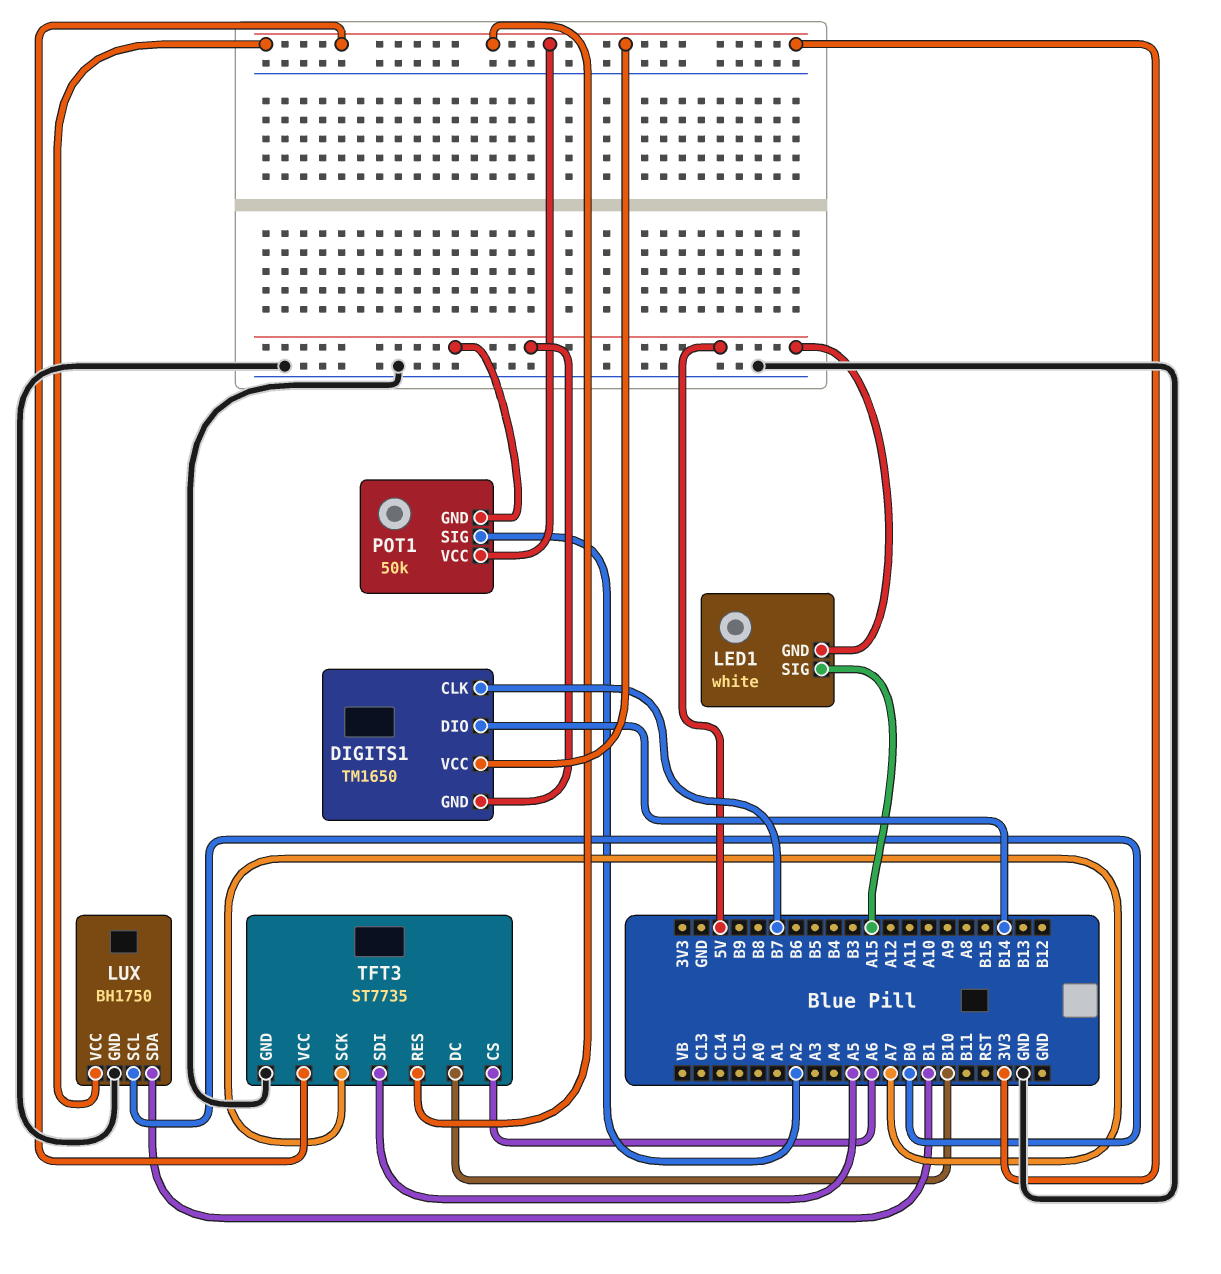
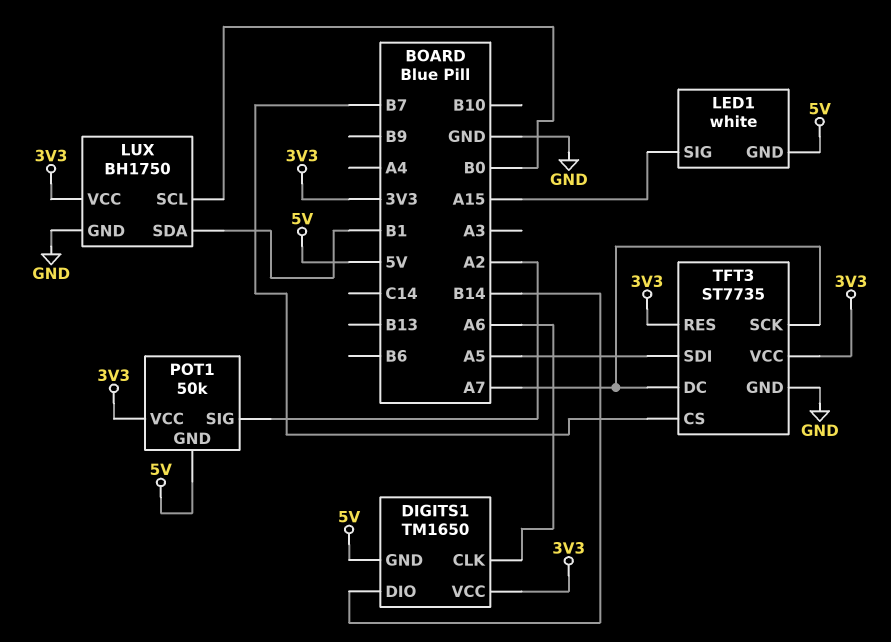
DIGITS1 pin CLK: B7 -> A6
TFT3 pin CS: A6 -> B7
TFT3 pin DC: B10 -> A7

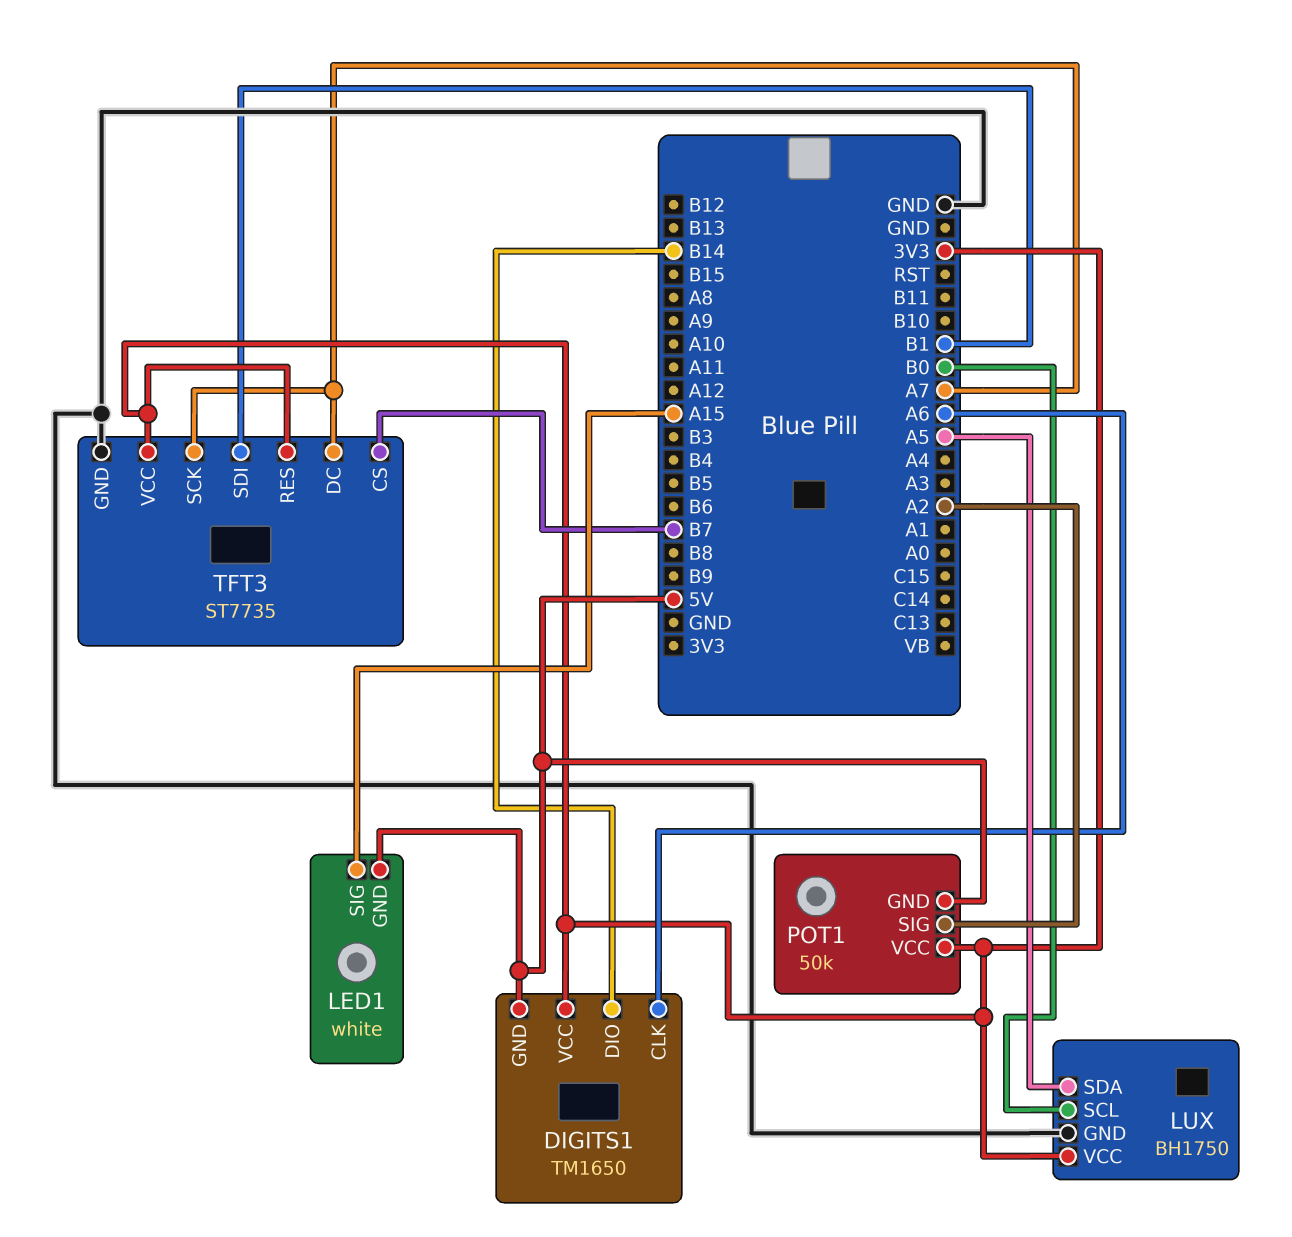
LUX pin SDA: B1 -> A5
TFT3 pin SDI: A5 -> B1

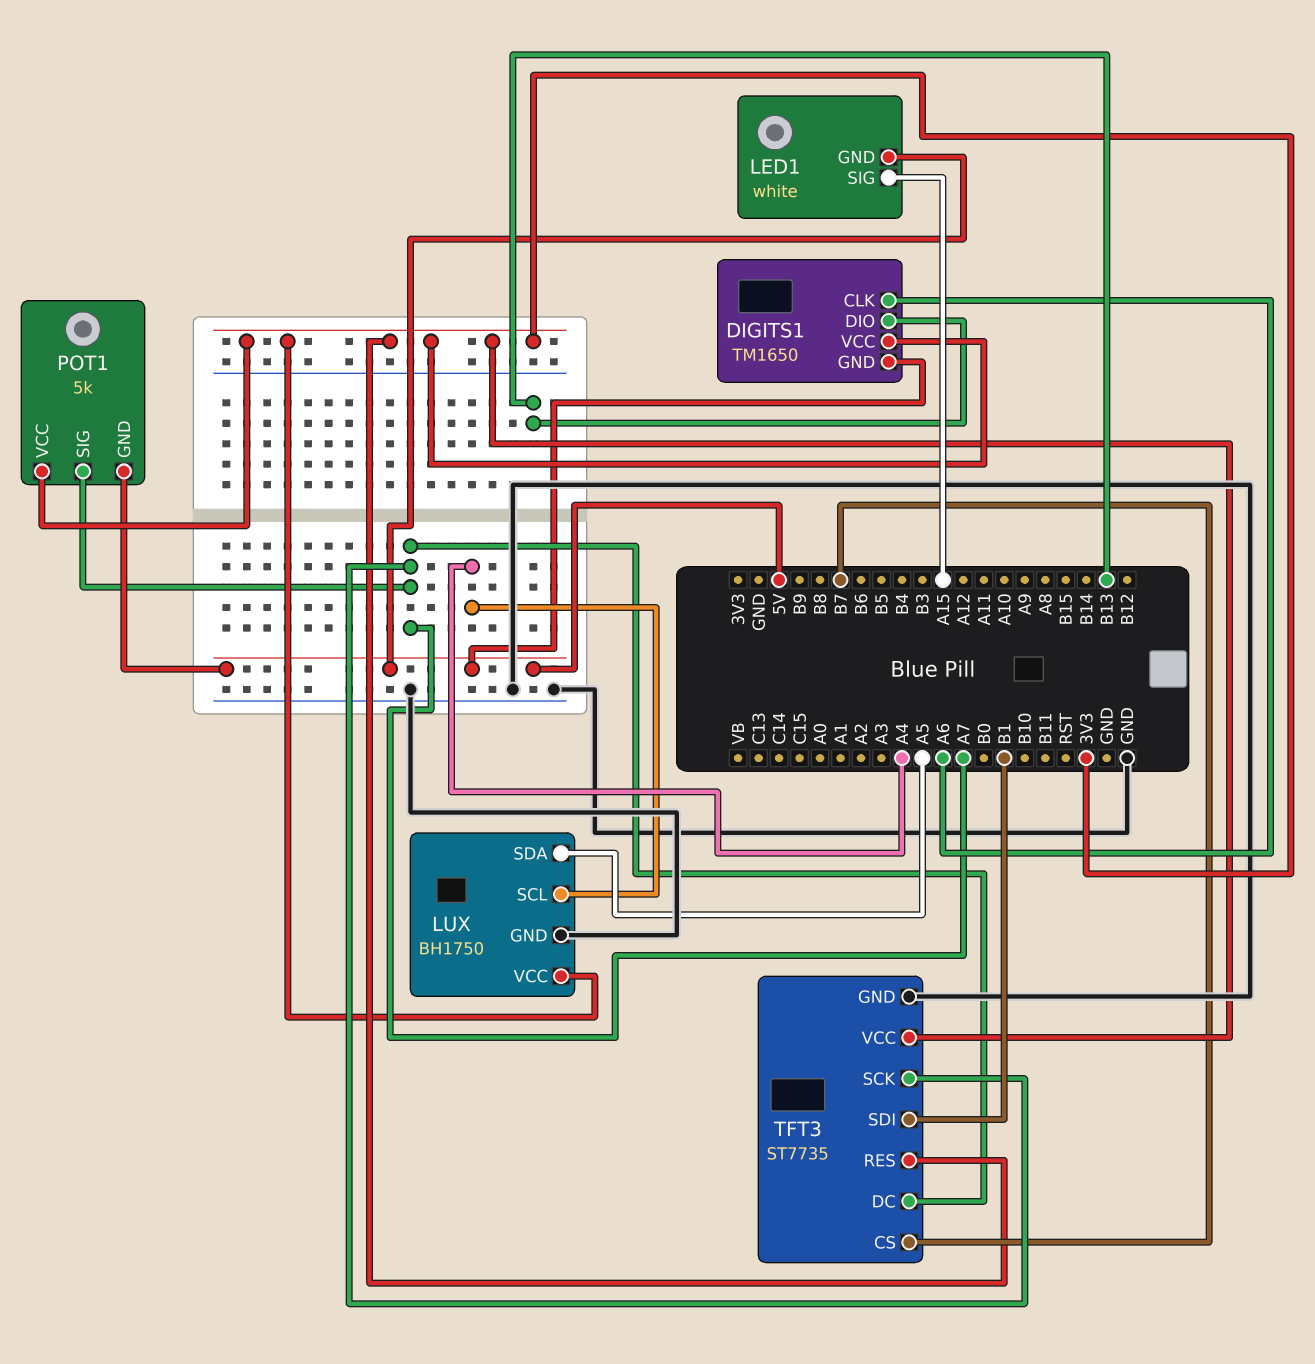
DIGITS1 pin DIO: B14 -> B13
LUX pin SCL: B0 -> A4
POT1: 50k -> 5k
POT1 pin SIG: A2 -> A7

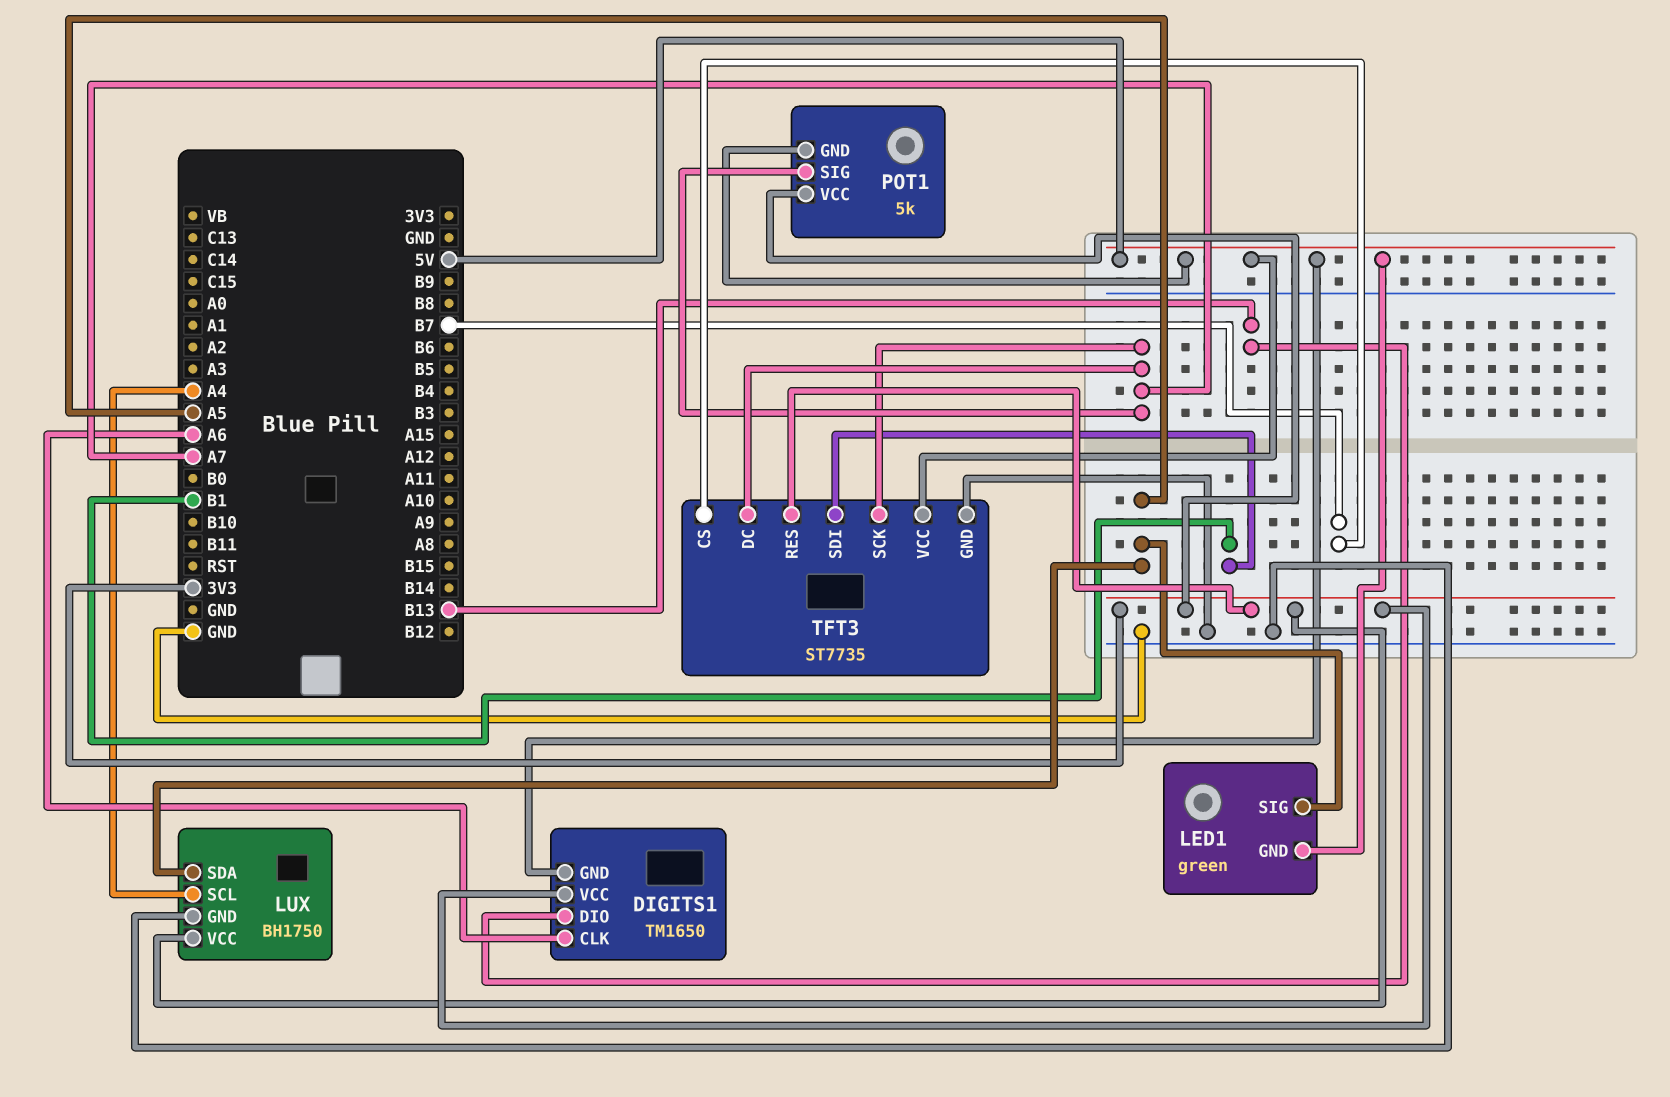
LED1: white -> green
LED1 pin SIG: A15 -> A5
TFT3 pin VCC: 3V3 -> 5V

